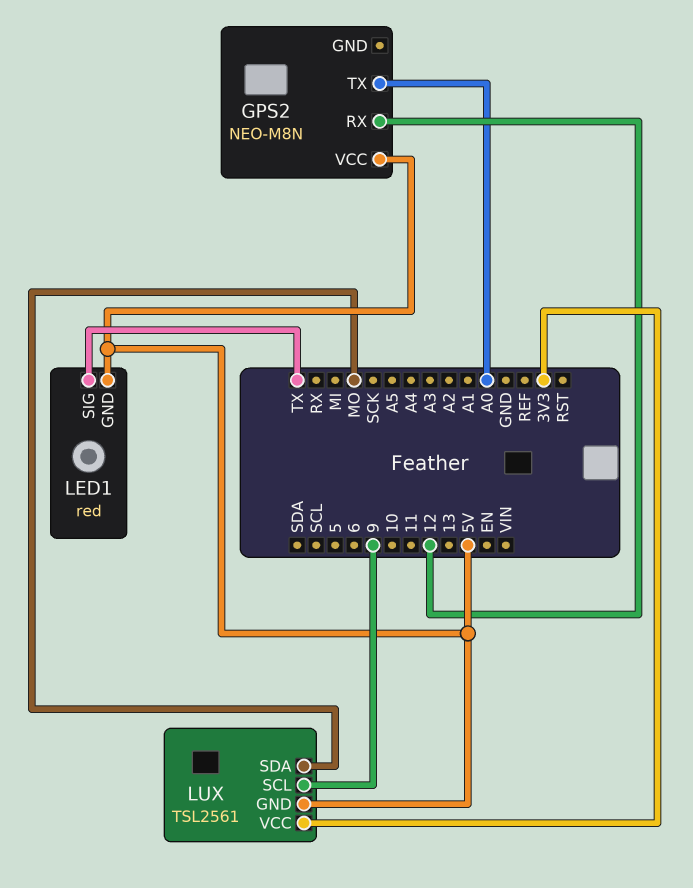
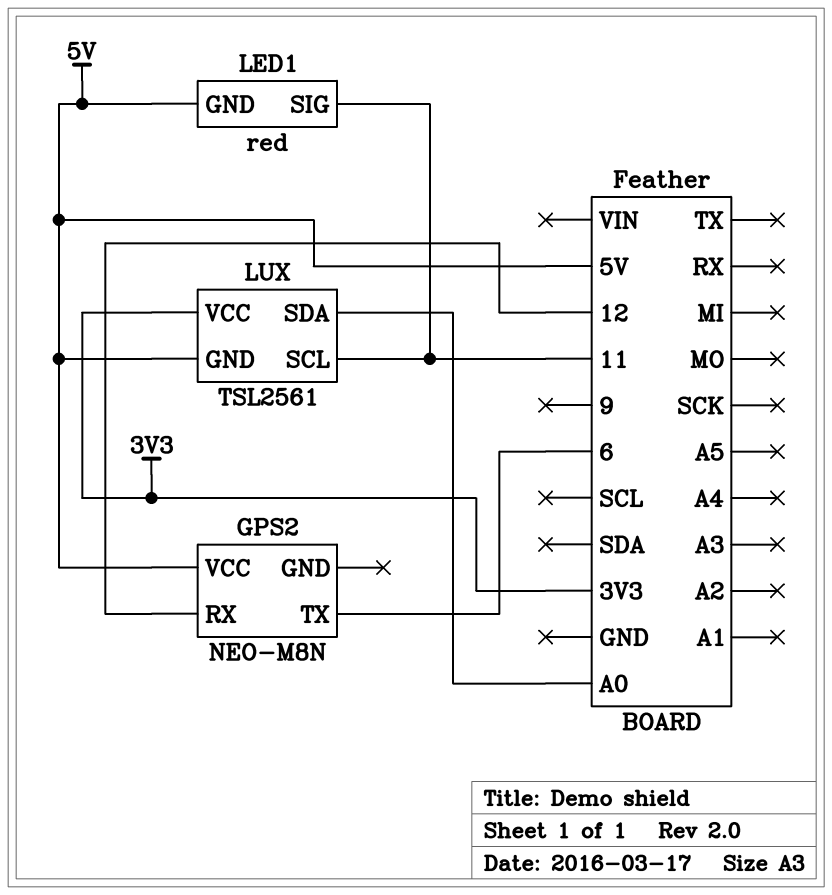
GPS2 pin TX: A0 -> 6
LED1 pin SIG: TX -> 11
LUX pin SCL: 9 -> 11
LUX pin SDA: MO -> A0

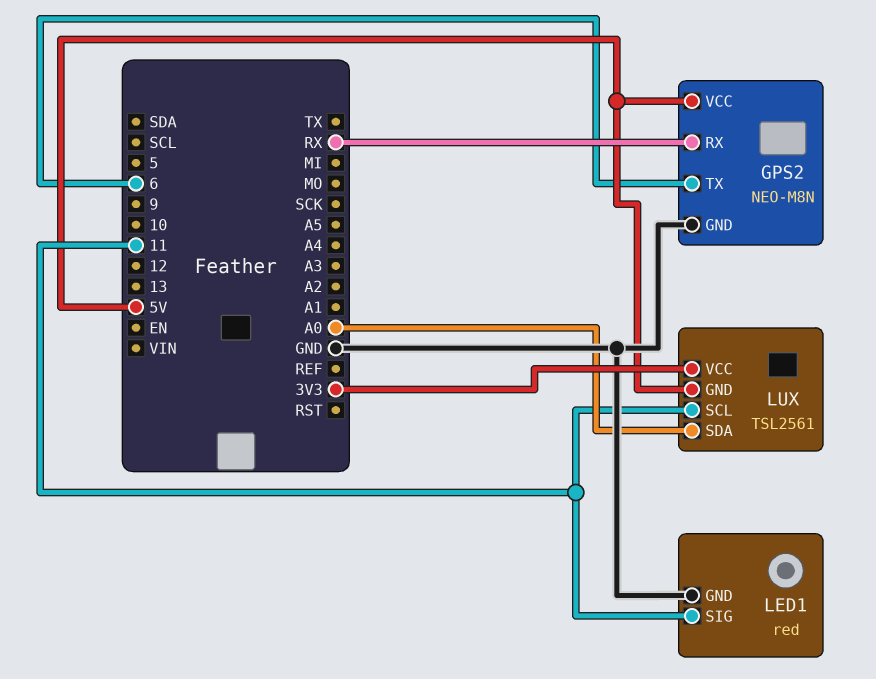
GPS2 pin GND: none -> GND
GPS2 pin RX: 12 -> RX
LED1 pin GND: 5V -> GND

